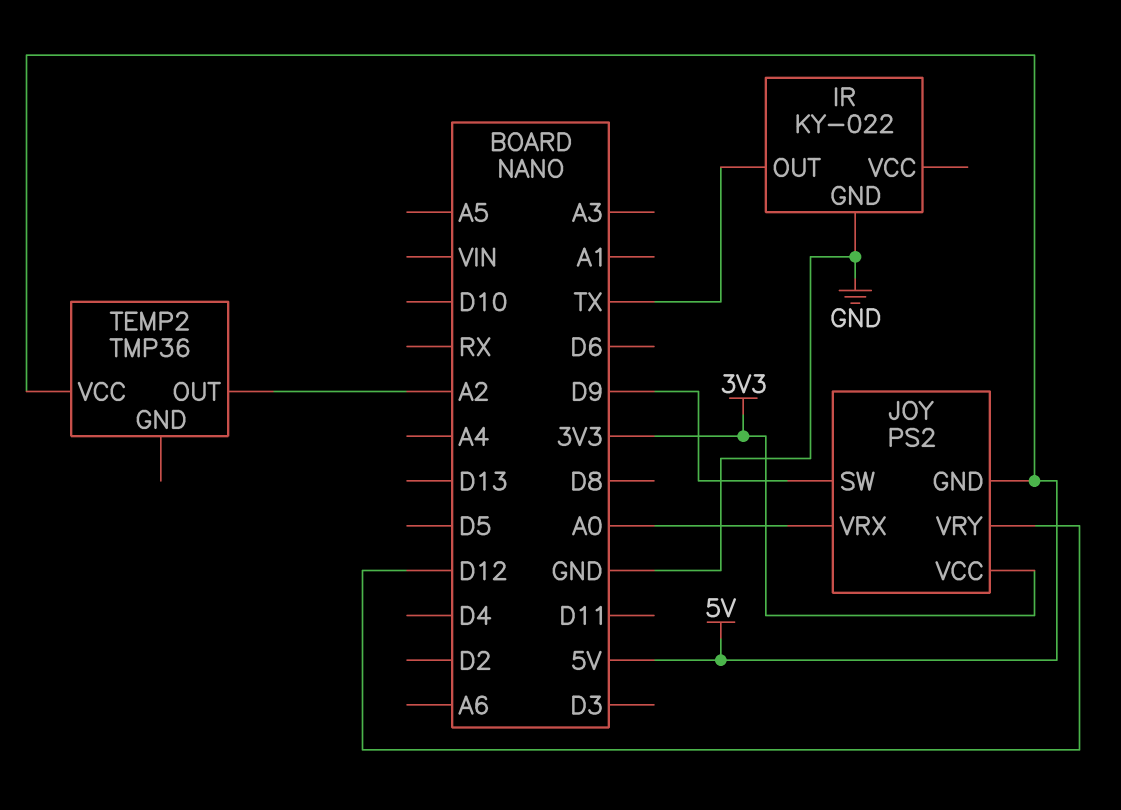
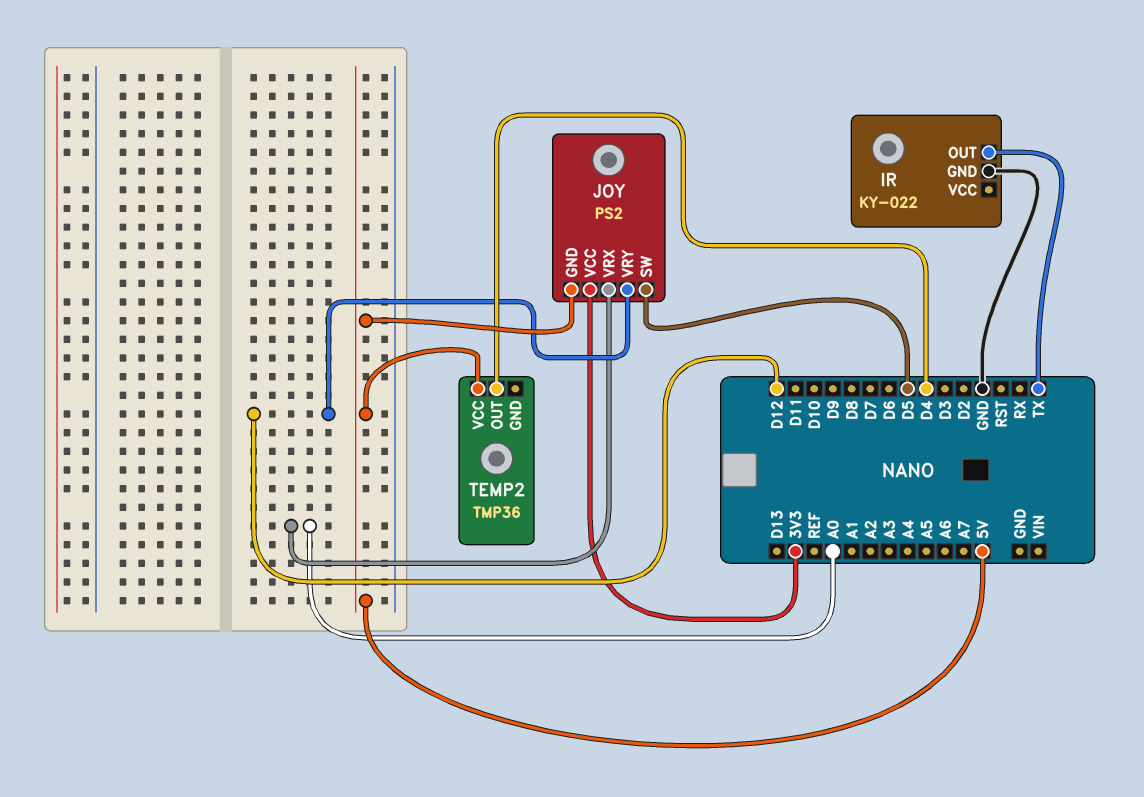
JOY pin SW: D9 -> D5
TEMP2 pin OUT: A2 -> D4

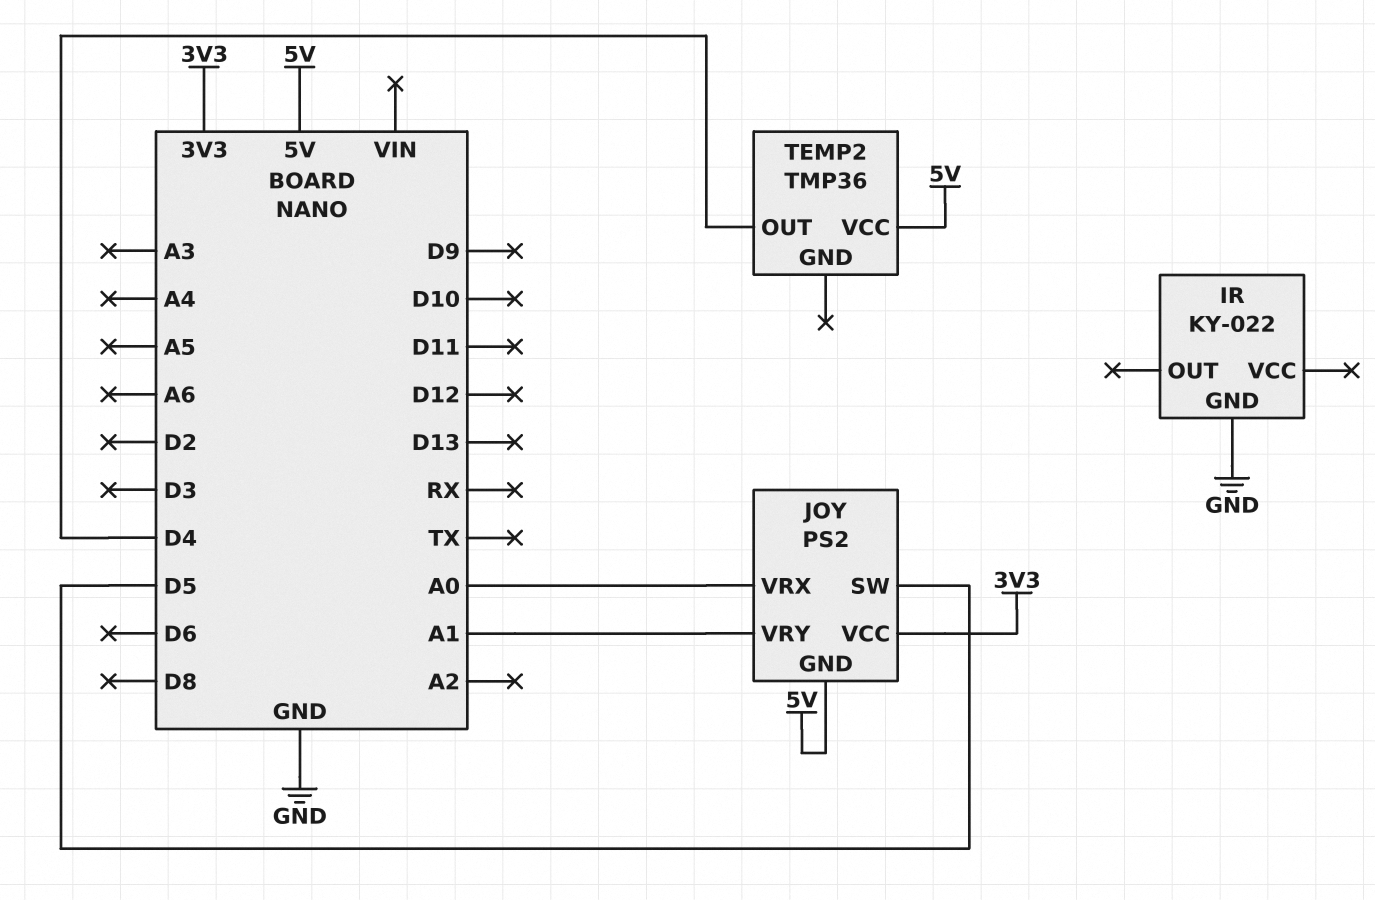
IR pin OUT: TX -> none
JOY pin VRY: D12 -> A1

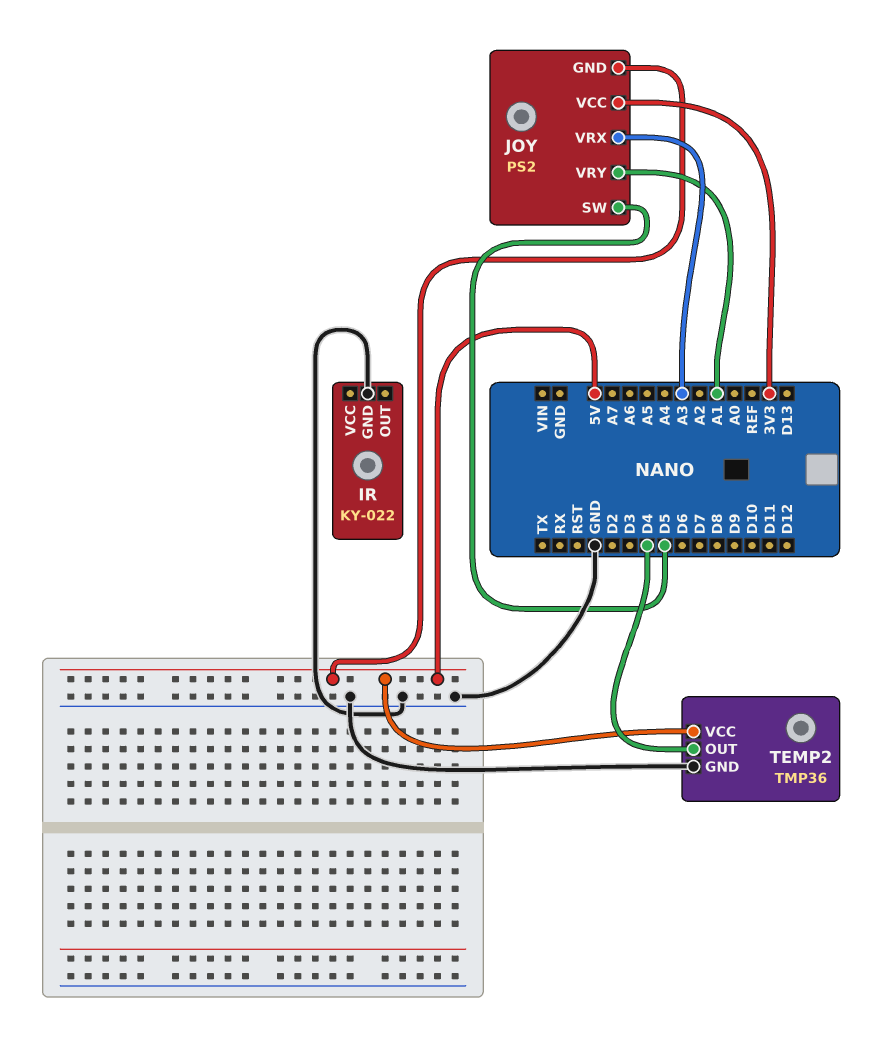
JOY pin VRX: A0 -> A3
TEMP2 pin GND: none -> GND

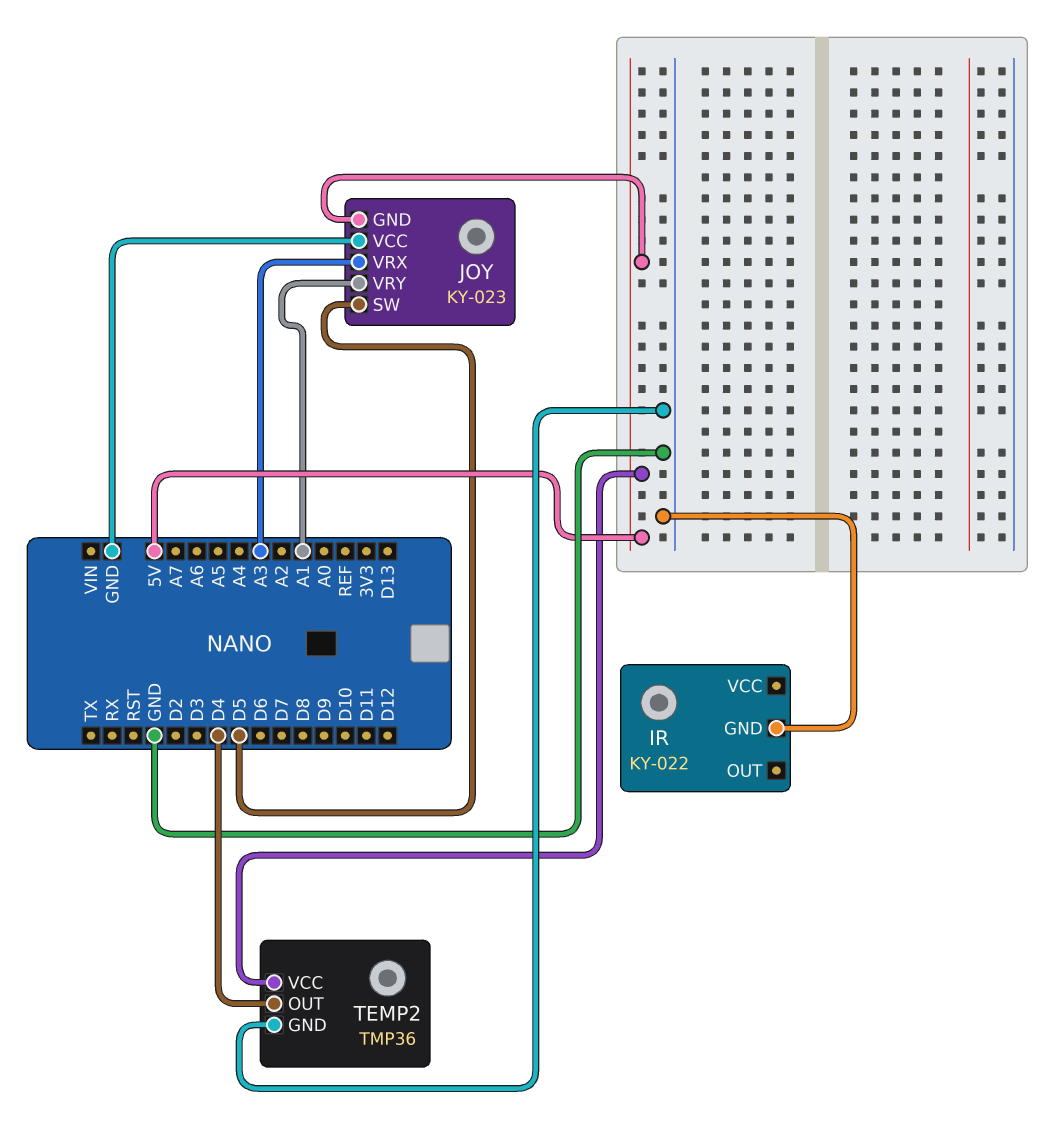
JOY: PS2 -> KY-023
JOY pin VCC: 3V3 -> GND

